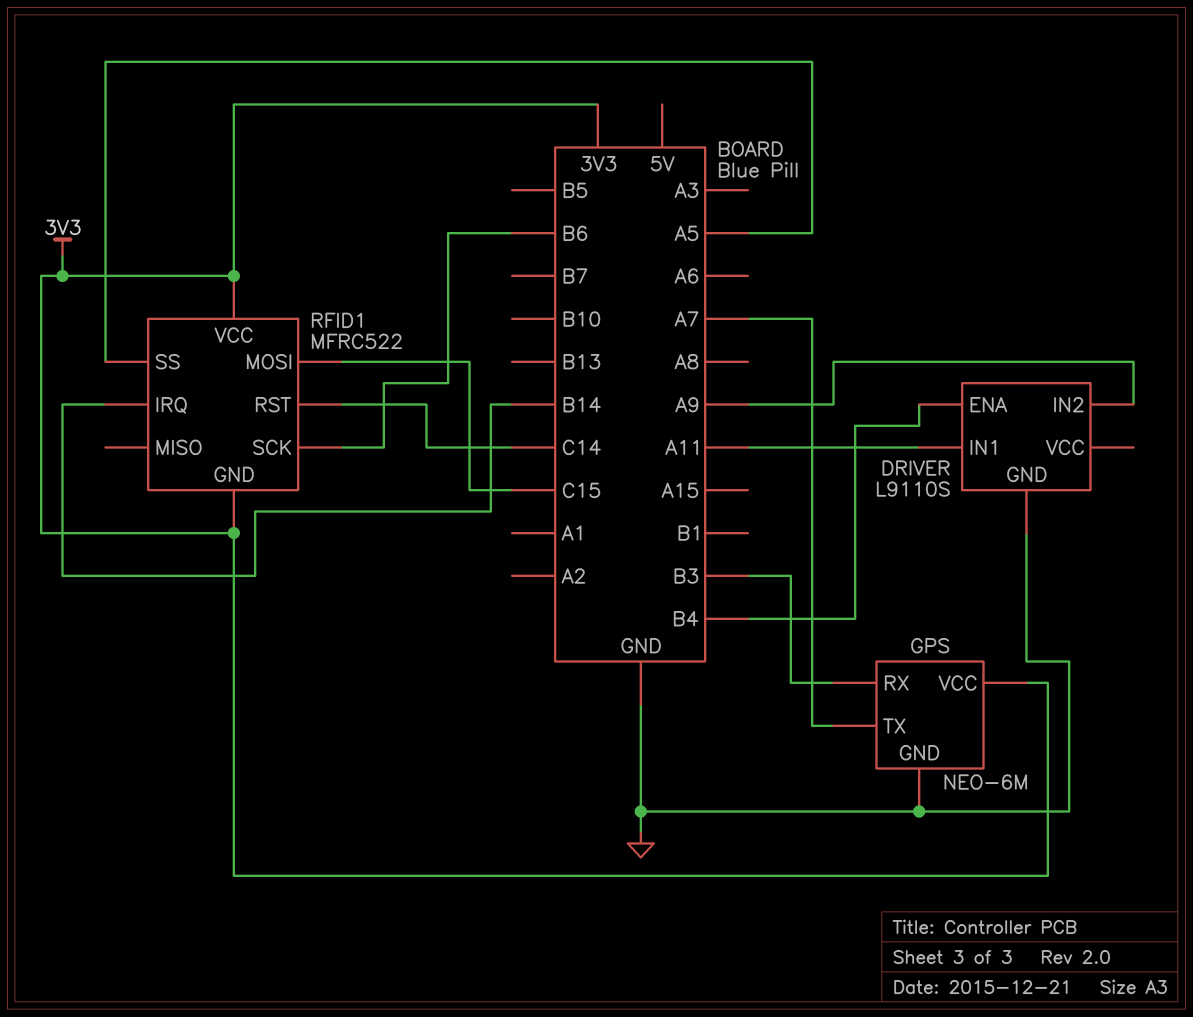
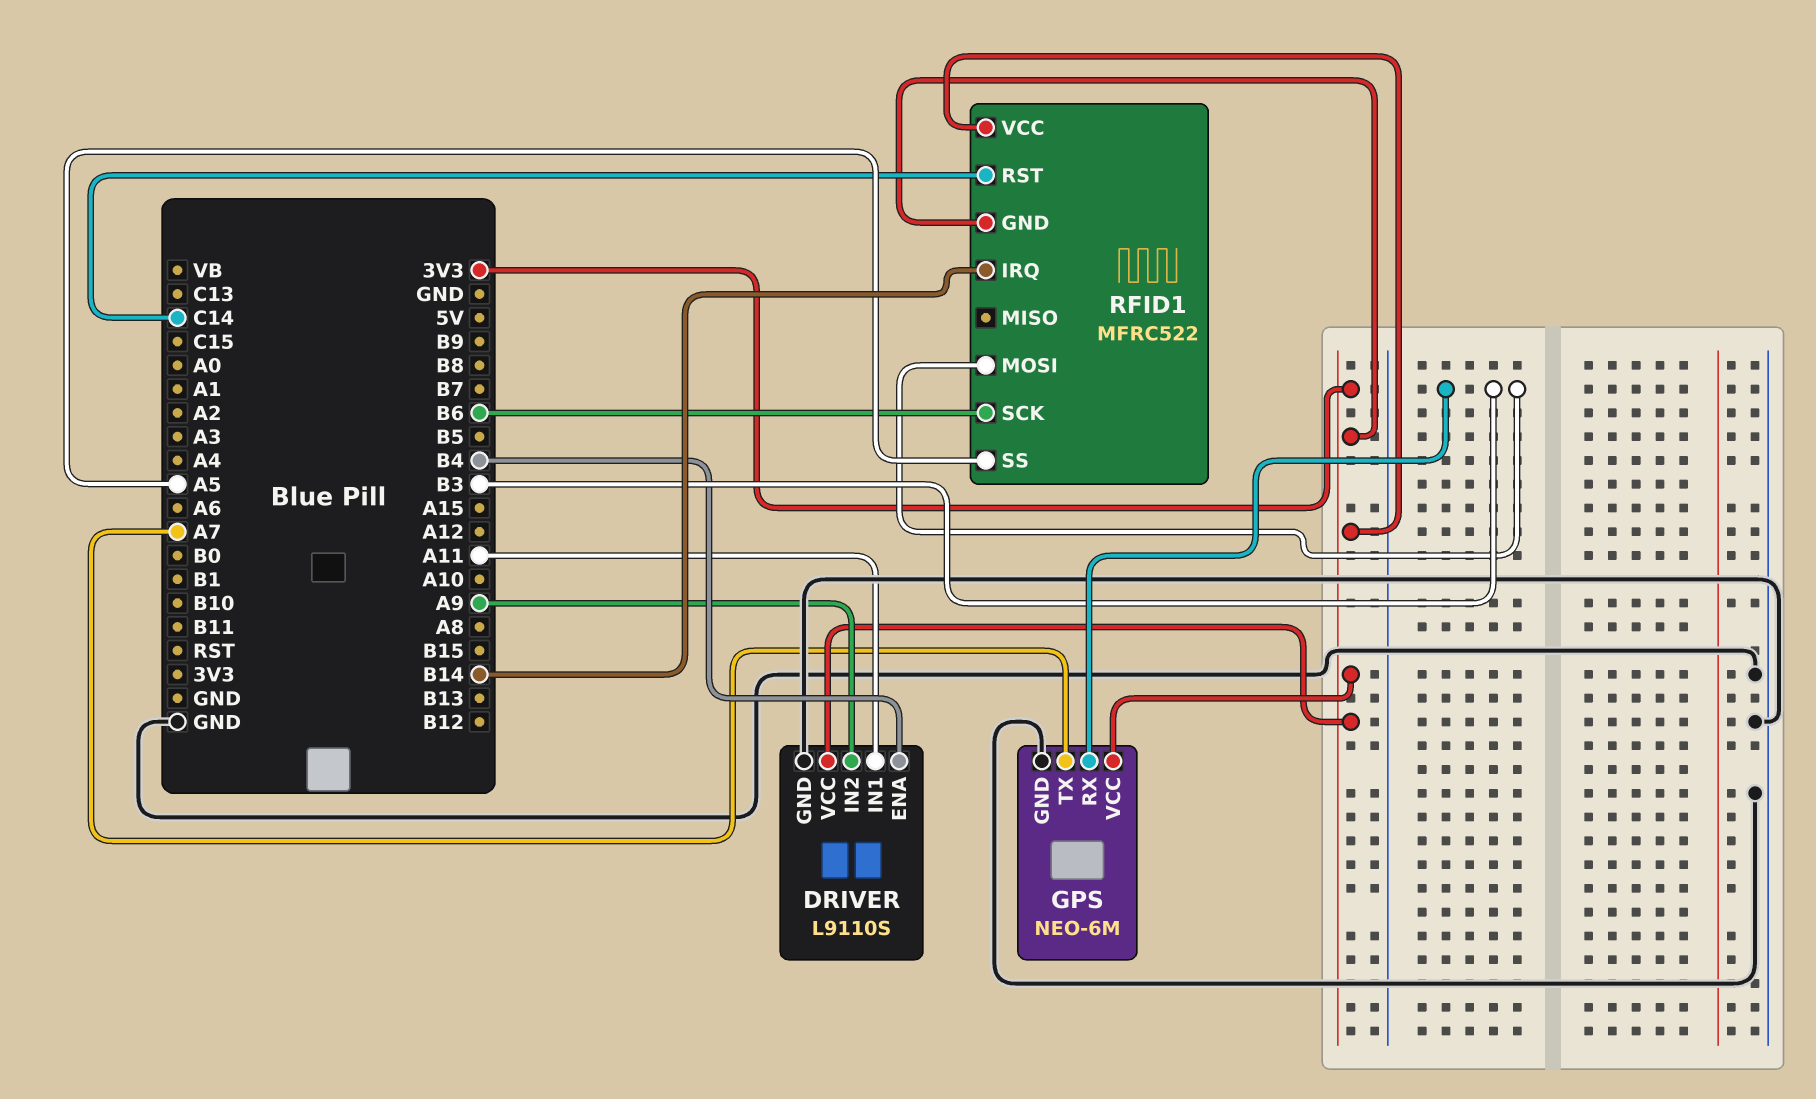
DRIVER pin VCC: none -> 3V3
RFID1 pin MOSI: C15 -> B3

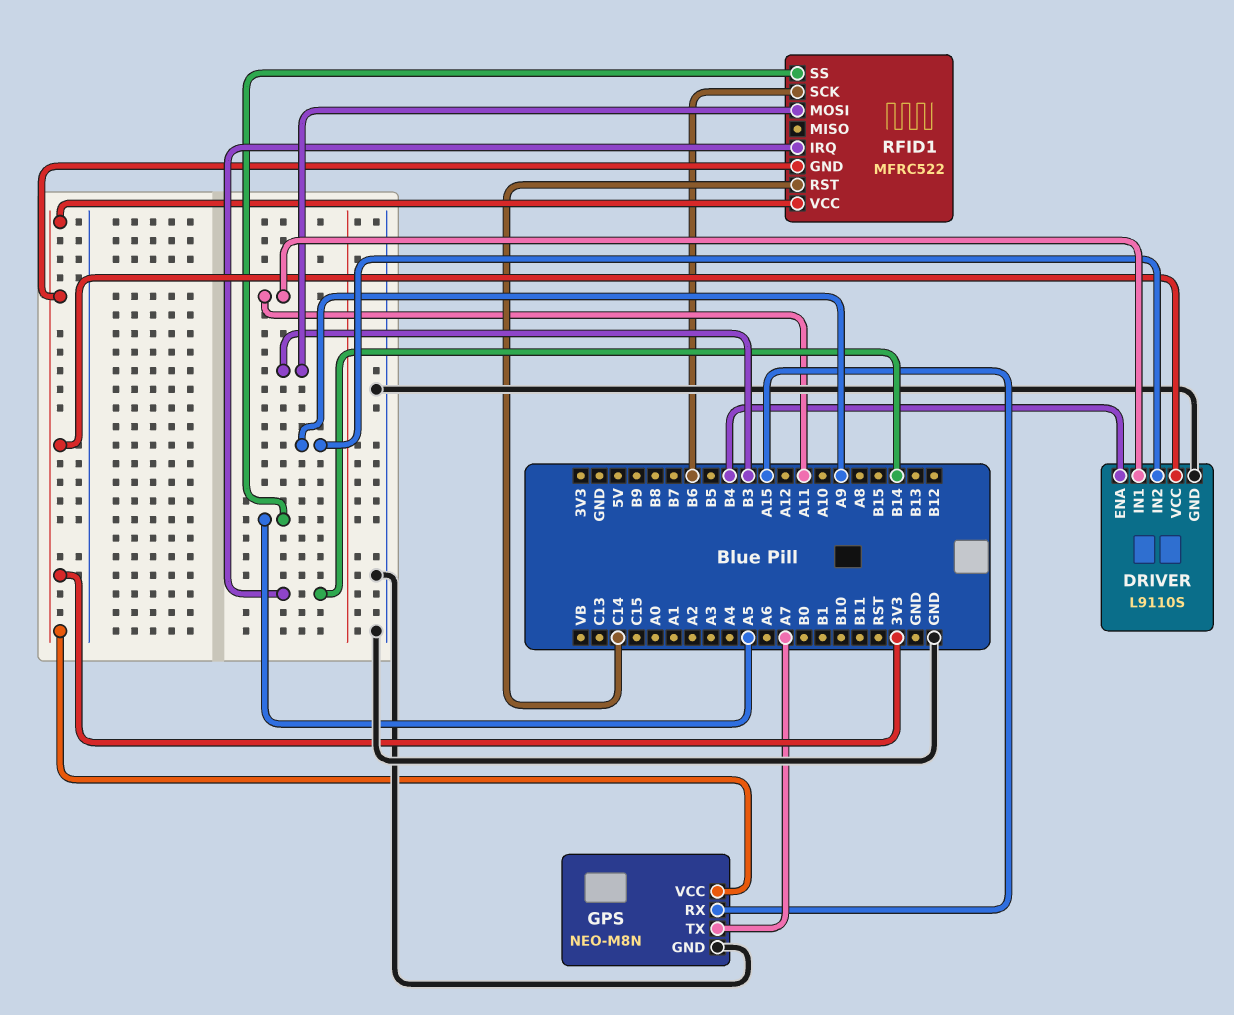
GPS: NEO-6M -> NEO-M8N
GPS pin RX: B3 -> A15

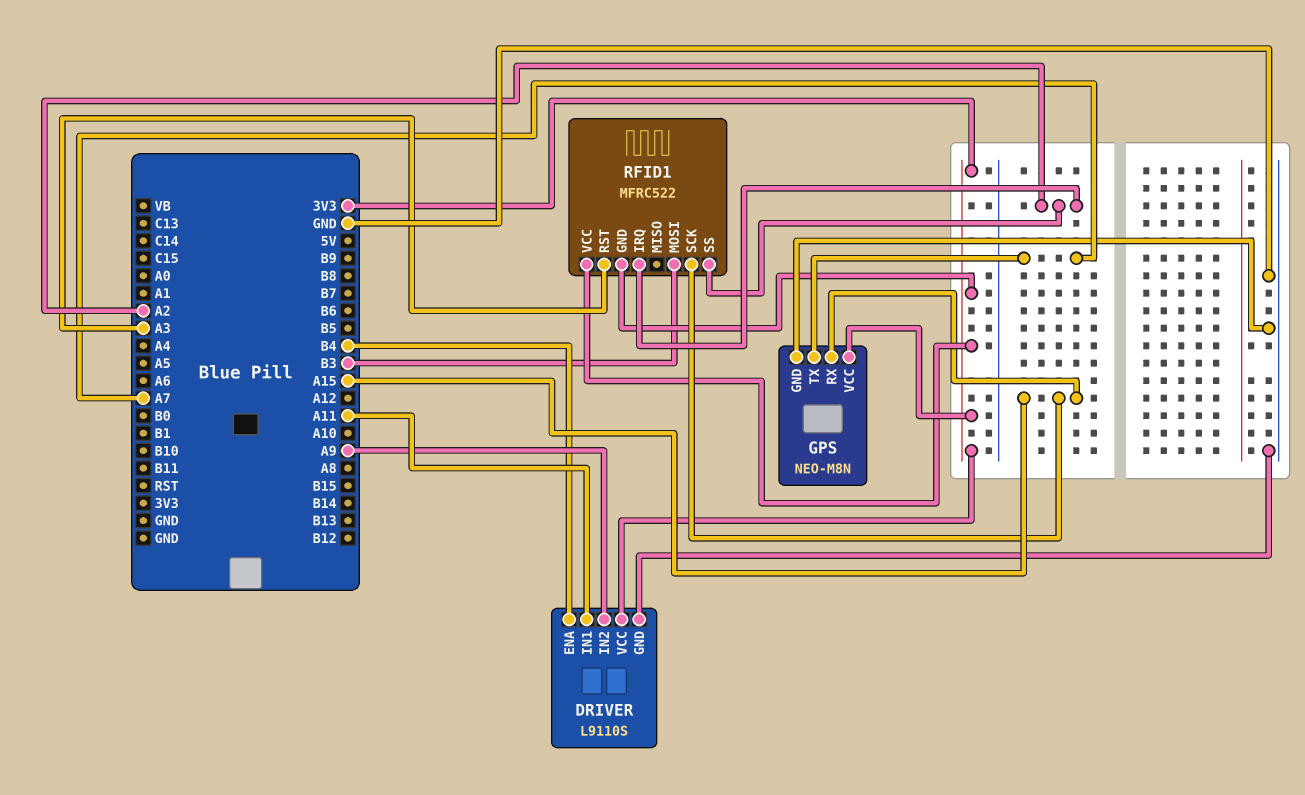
RFID1 pin IRQ: B14 -> A2
RFID1 pin RST: C14 -> A3
RFID1 pin SCK: B6 -> A15
RFID1 pin SS: A5 -> A2

